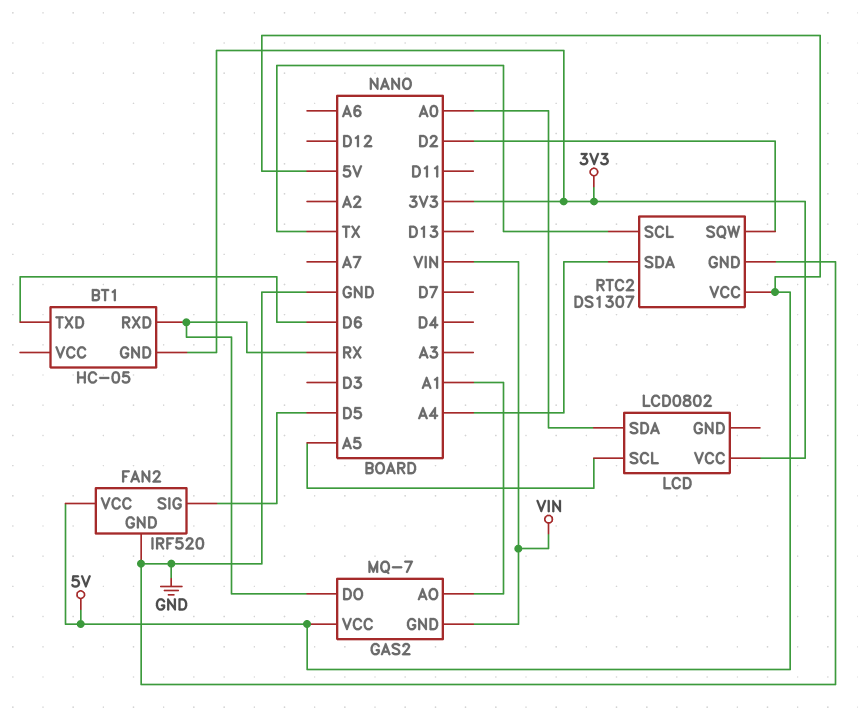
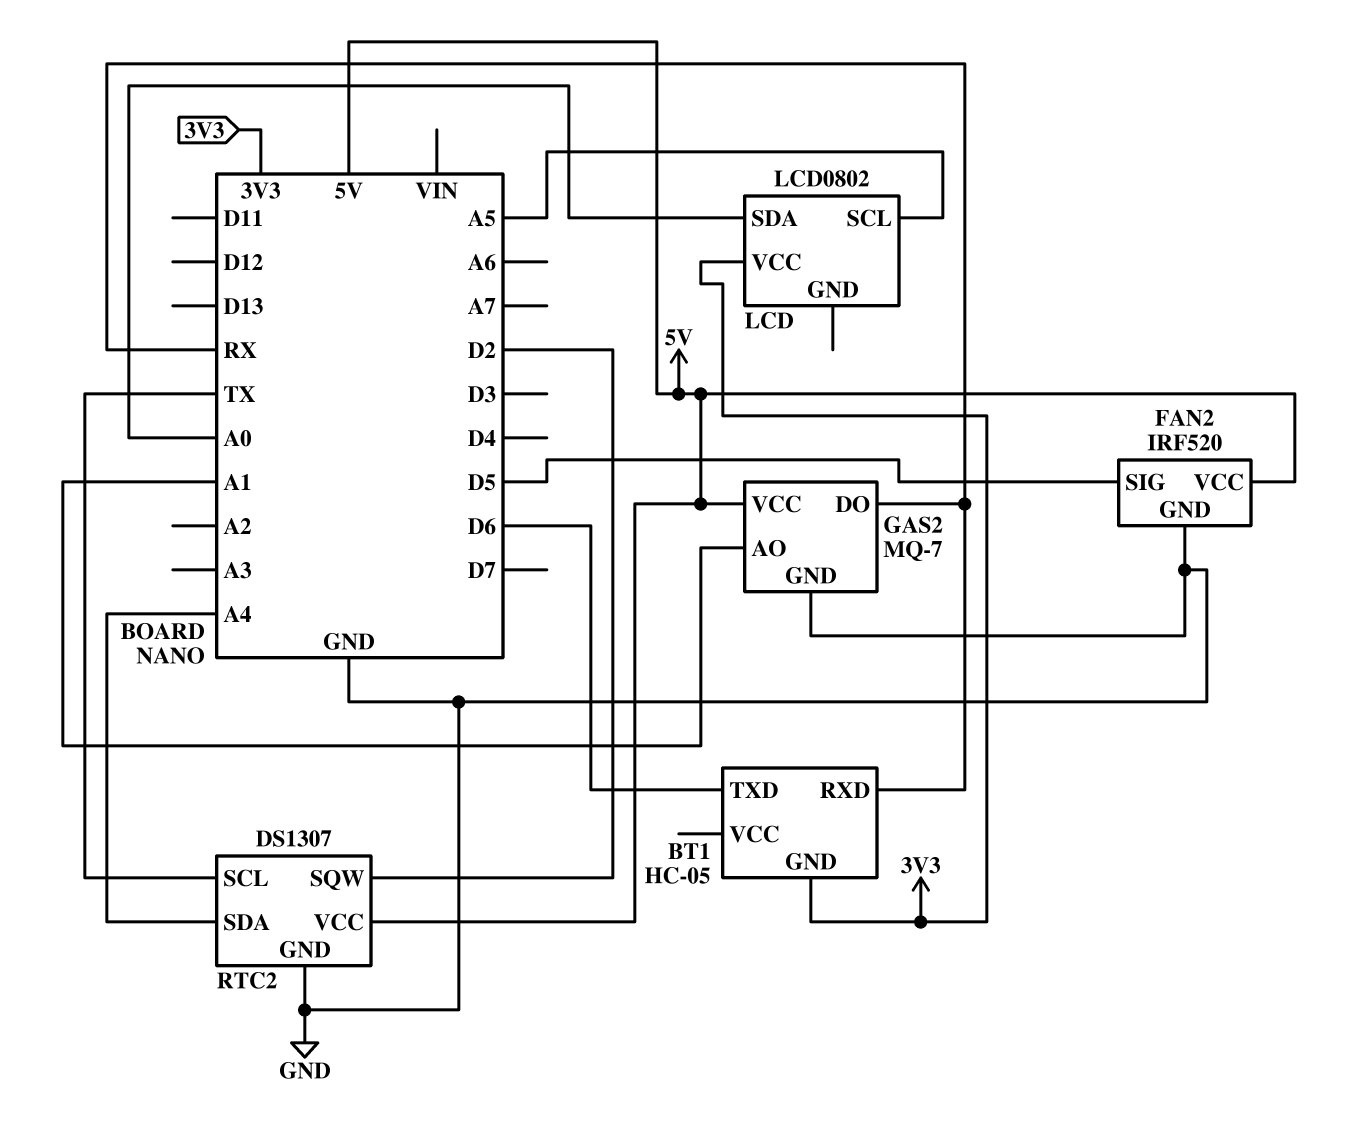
GAS2 pin GND: VIN -> GND

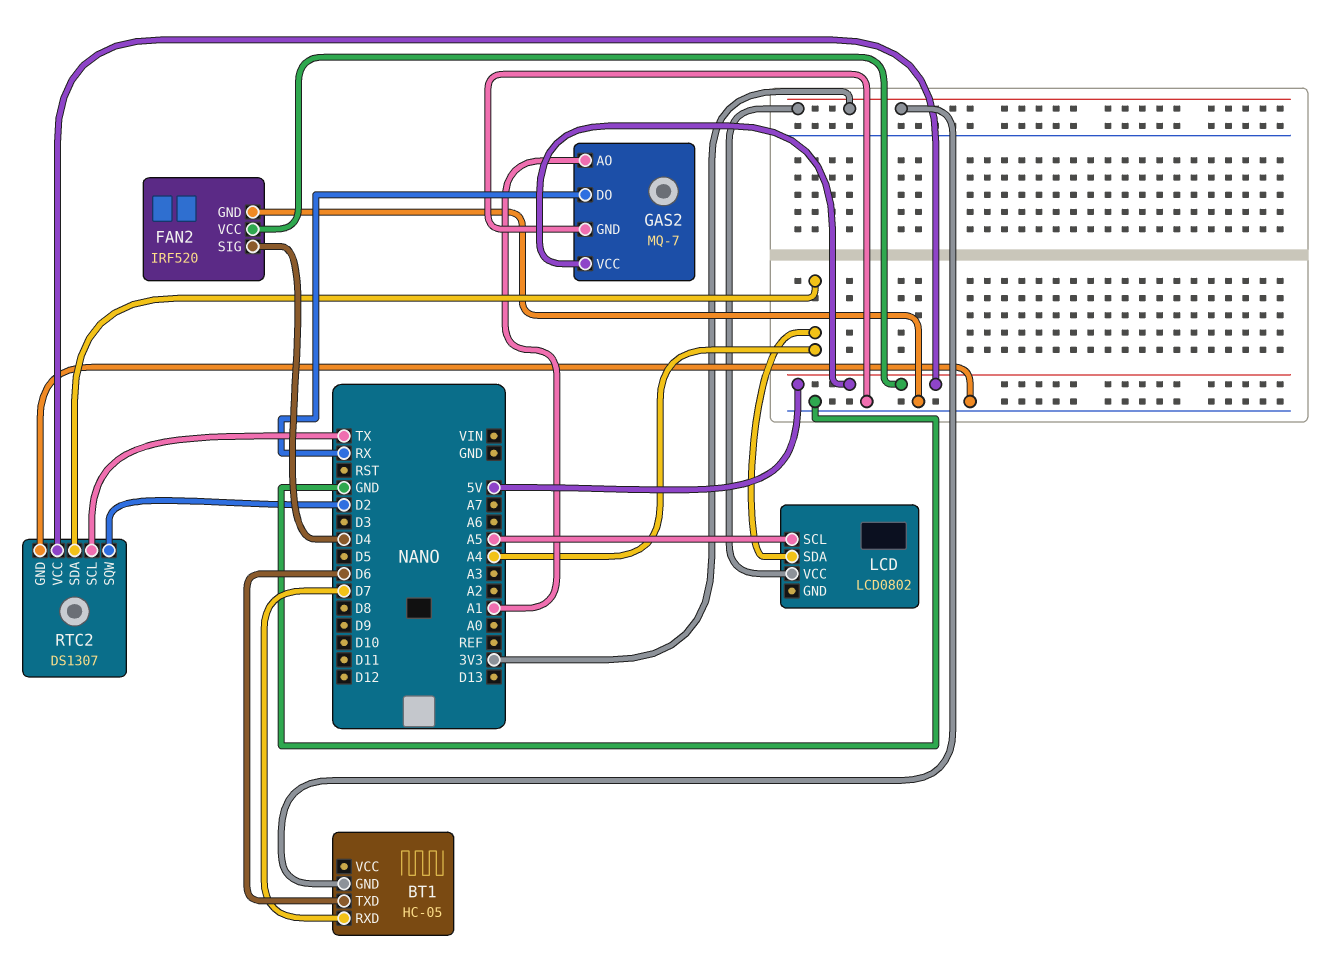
BT1 pin RXD: RX -> D7
FAN2 pin SIG: D5 -> D4
LCD pin SDA: A0 -> A4

